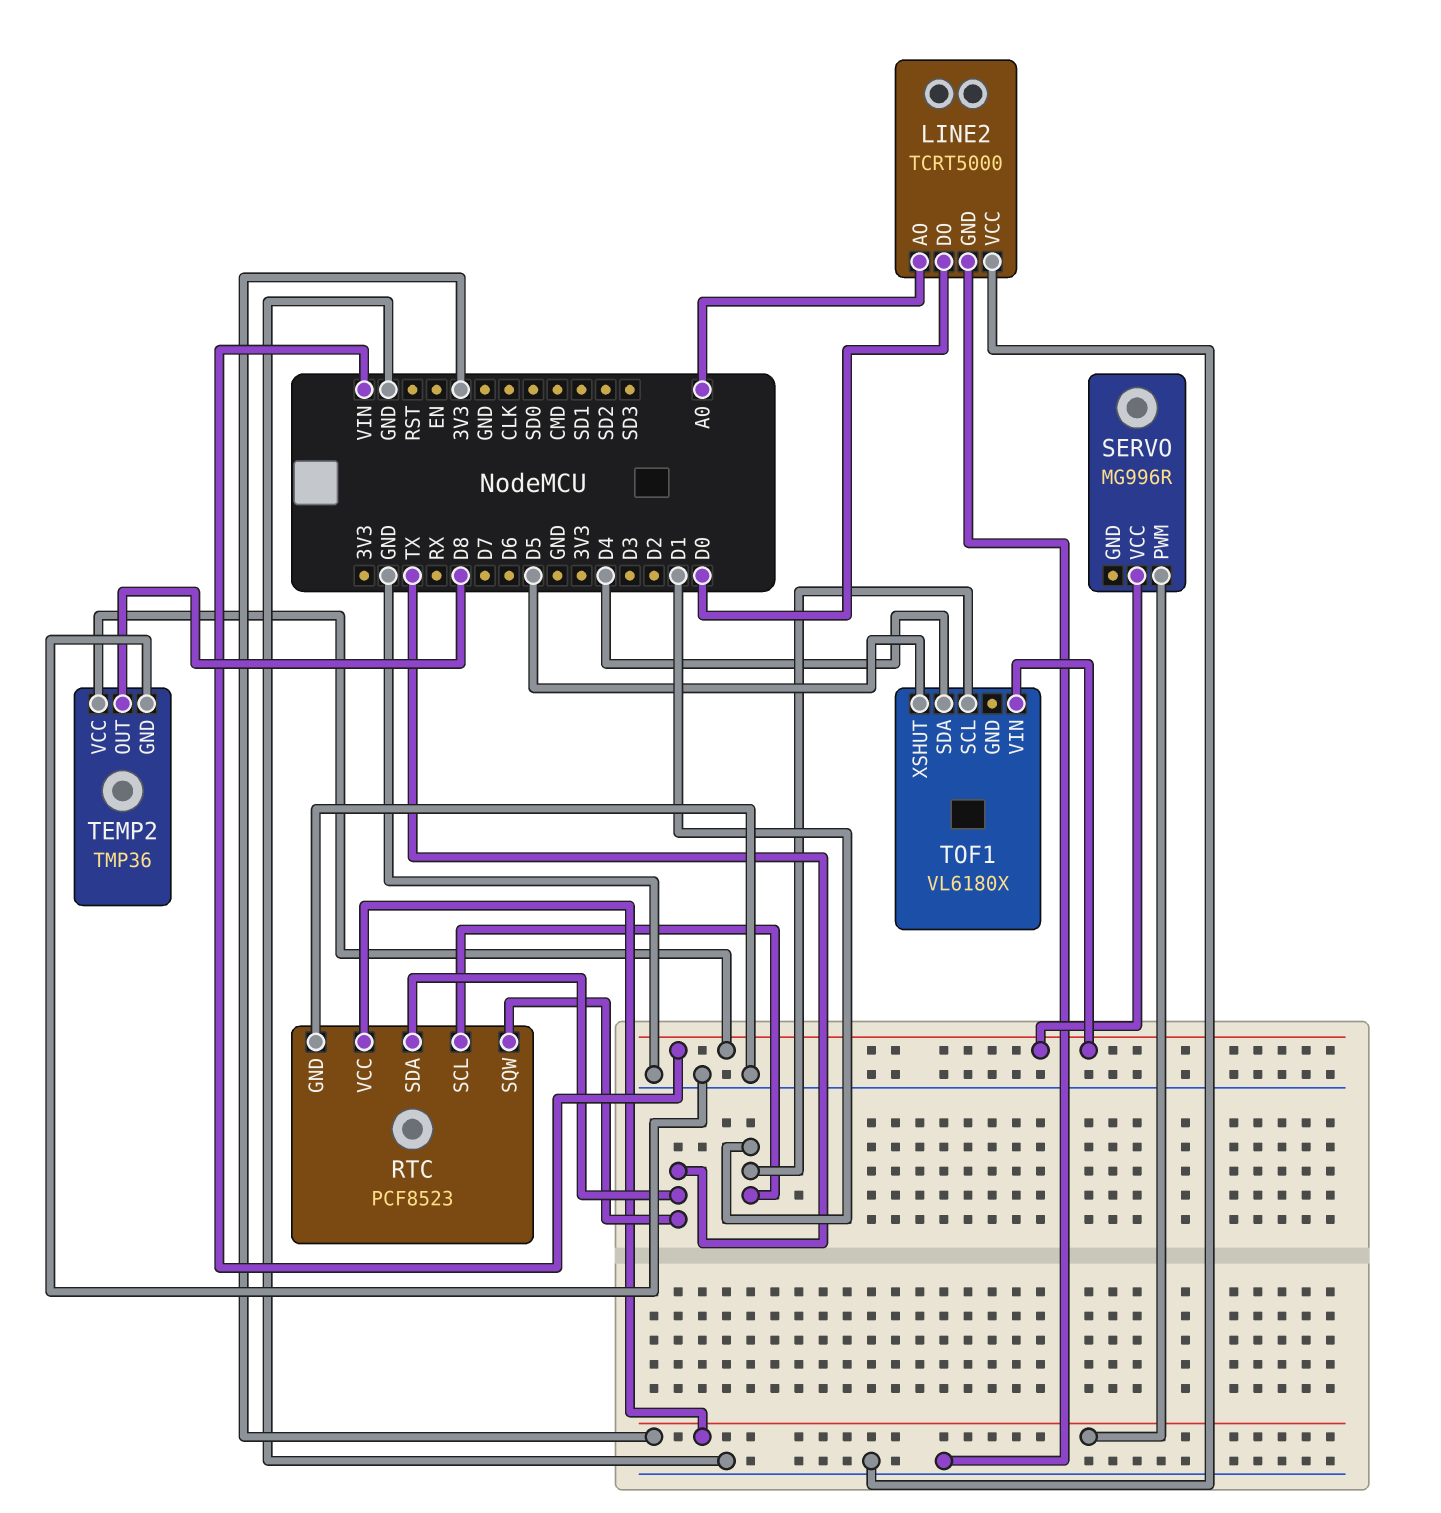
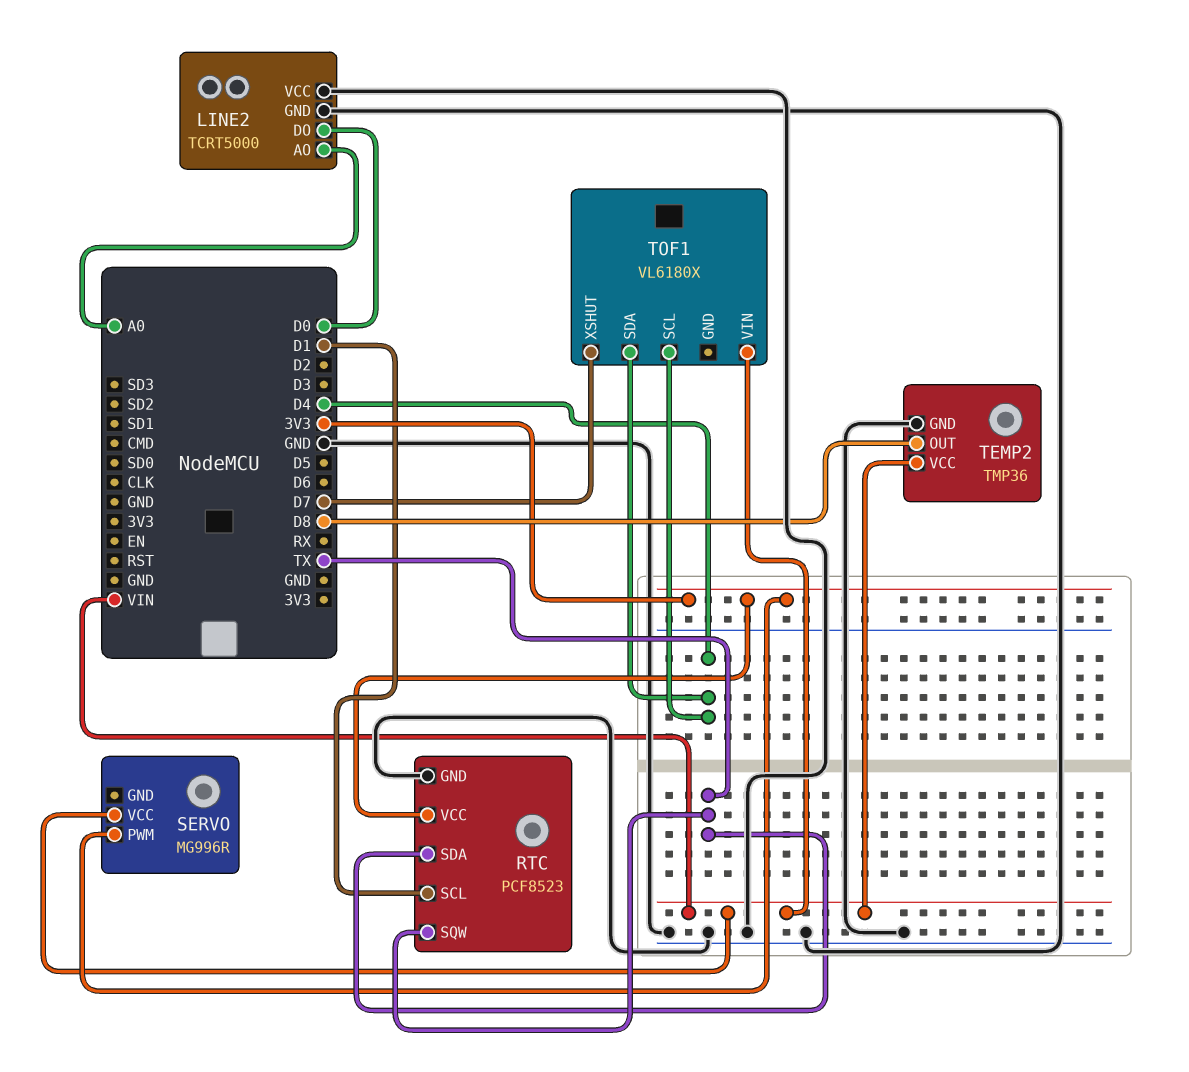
TOF1 pin SCL: D1 -> D4
TOF1 pin XSHUT: D5 -> D7

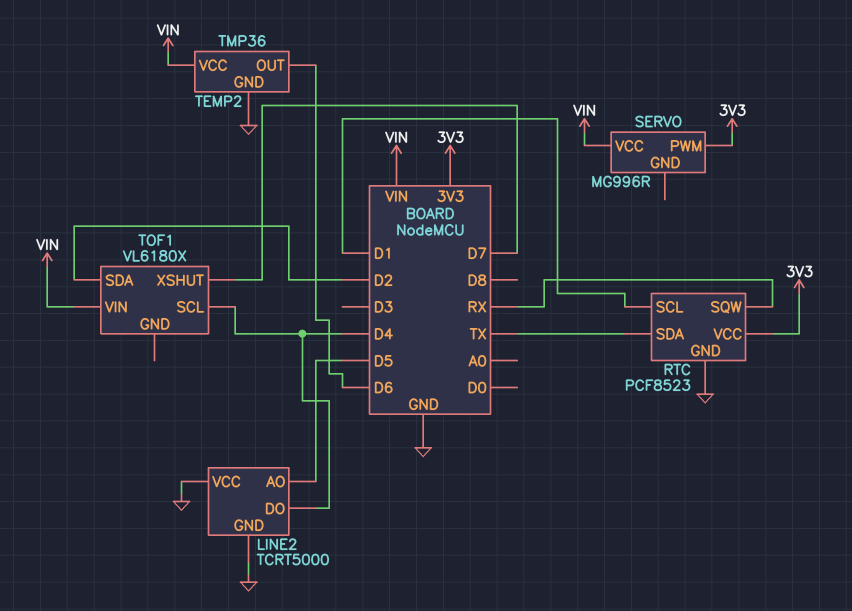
LINE2 pin AO: A0 -> D5
LINE2 pin DO: D0 -> D4
RTC pin SQW: TX -> RX
TEMP2 pin OUT: D8 -> D6
TOF1 pin SDA: D4 -> D2

